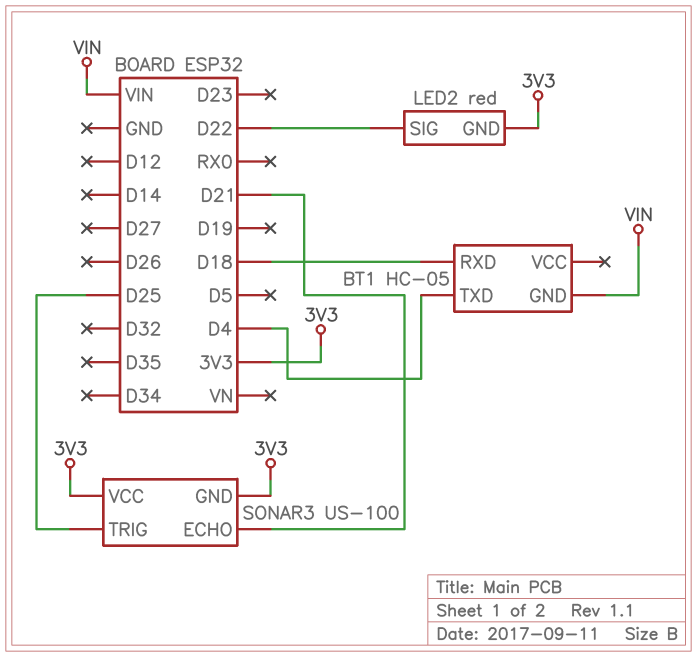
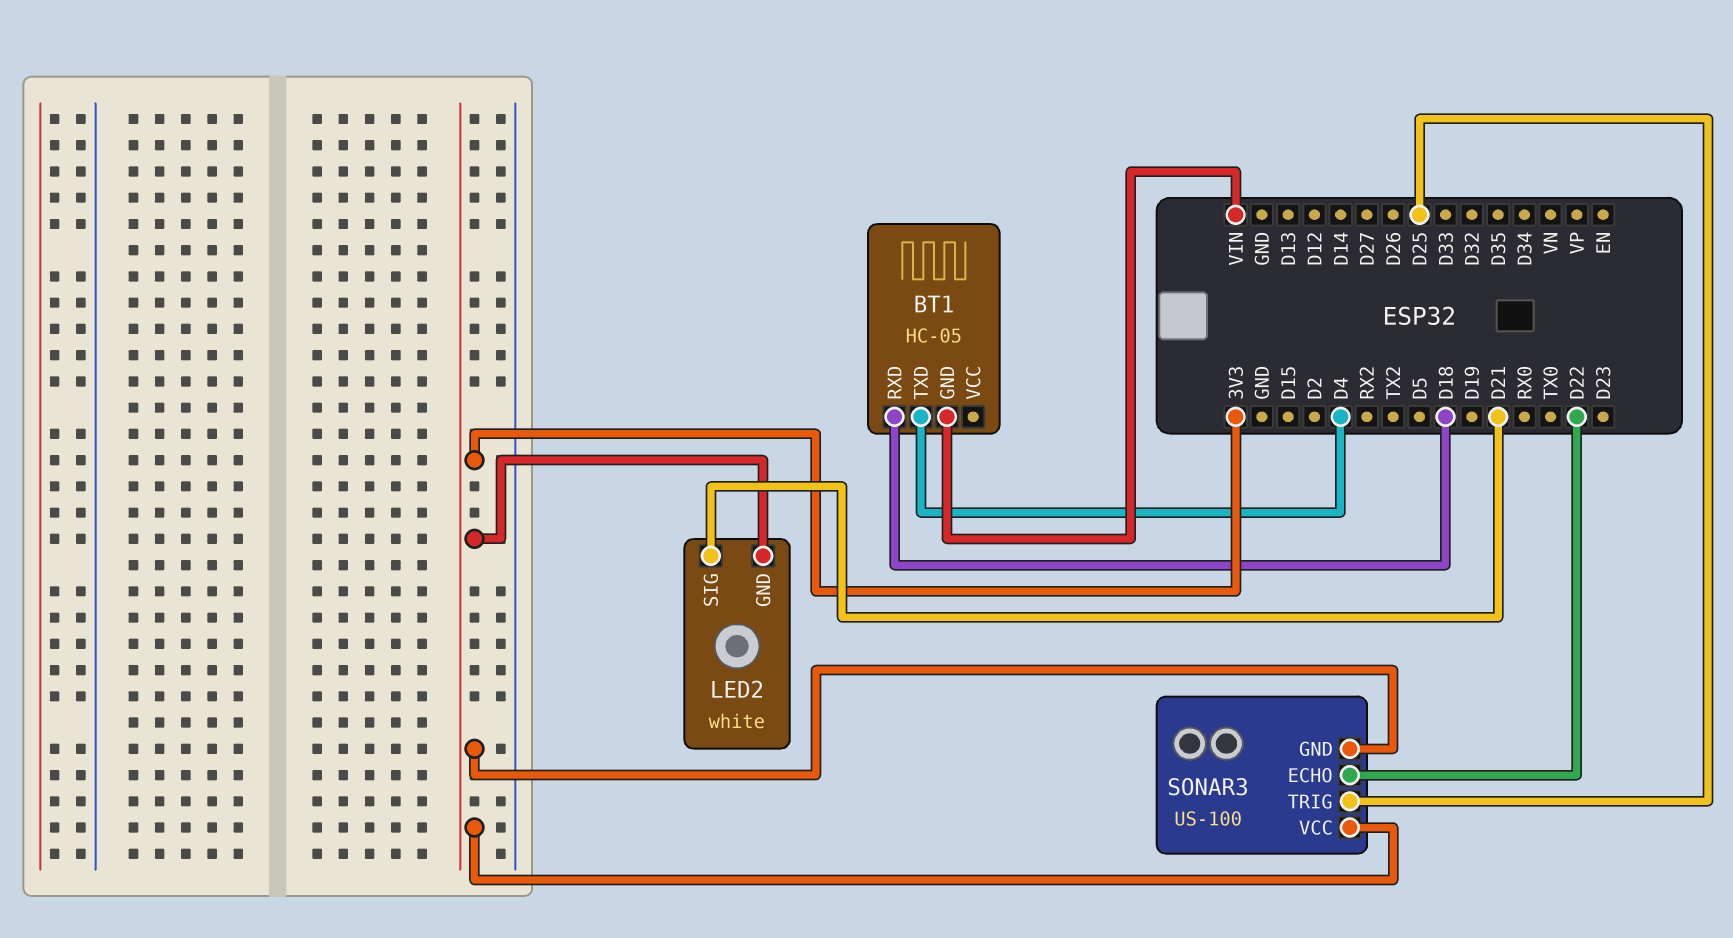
LED2: red -> white
LED2 pin SIG: D22 -> D21
SONAR3 pin ECHO: D21 -> D22

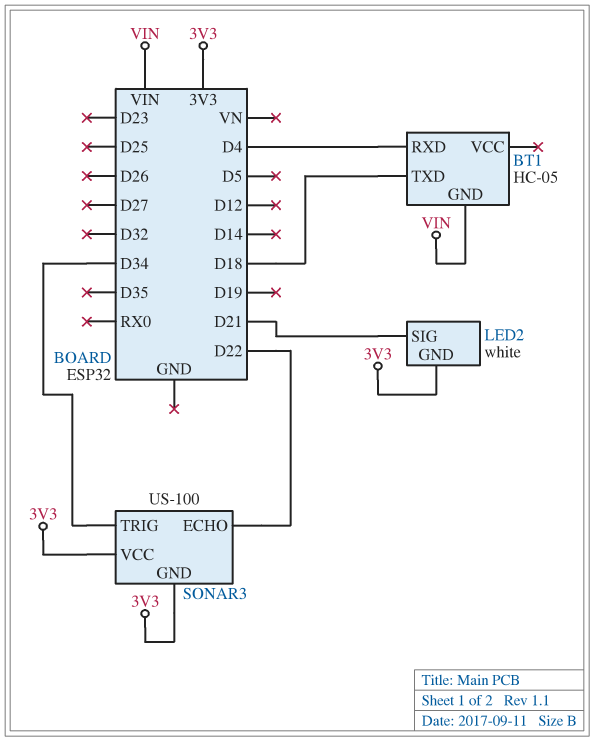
BT1 pin RXD: D18 -> D4
BT1 pin TXD: D4 -> D18
SONAR3 pin TRIG: D25 -> D34

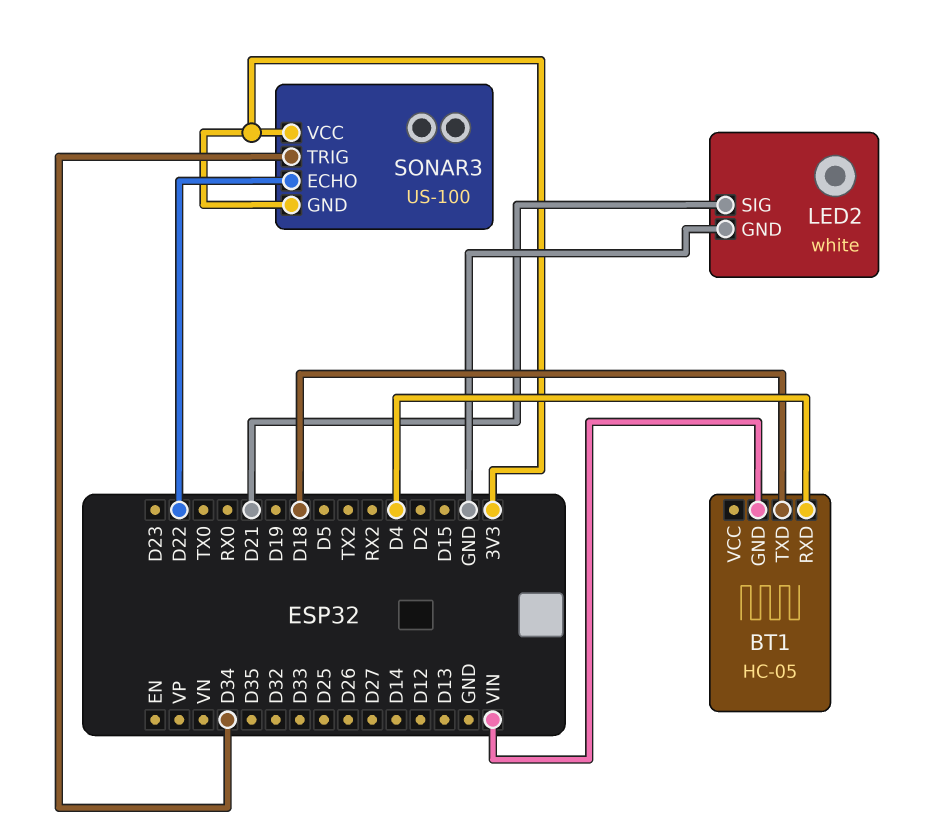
LED2 pin GND: 3V3 -> GND

